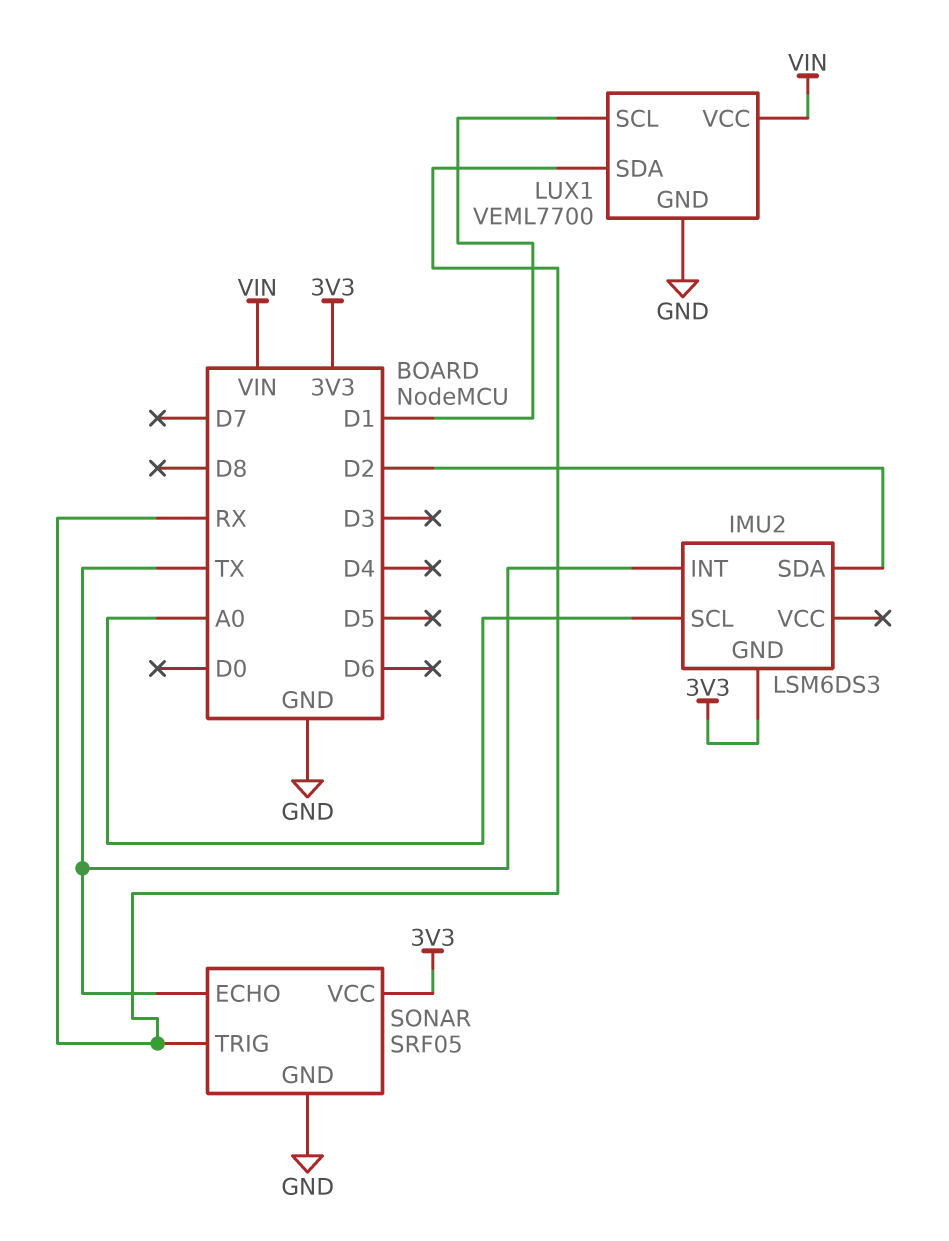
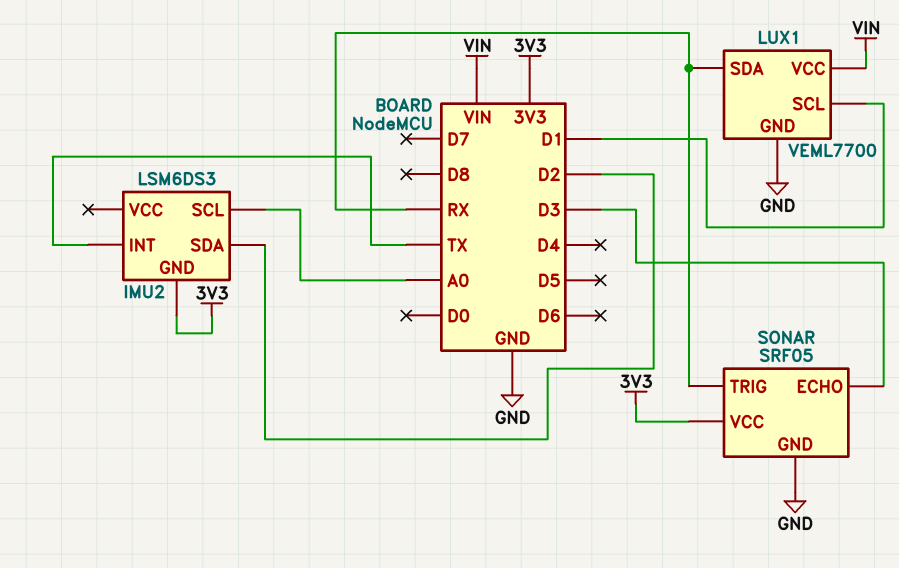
SONAR pin ECHO: TX -> D3

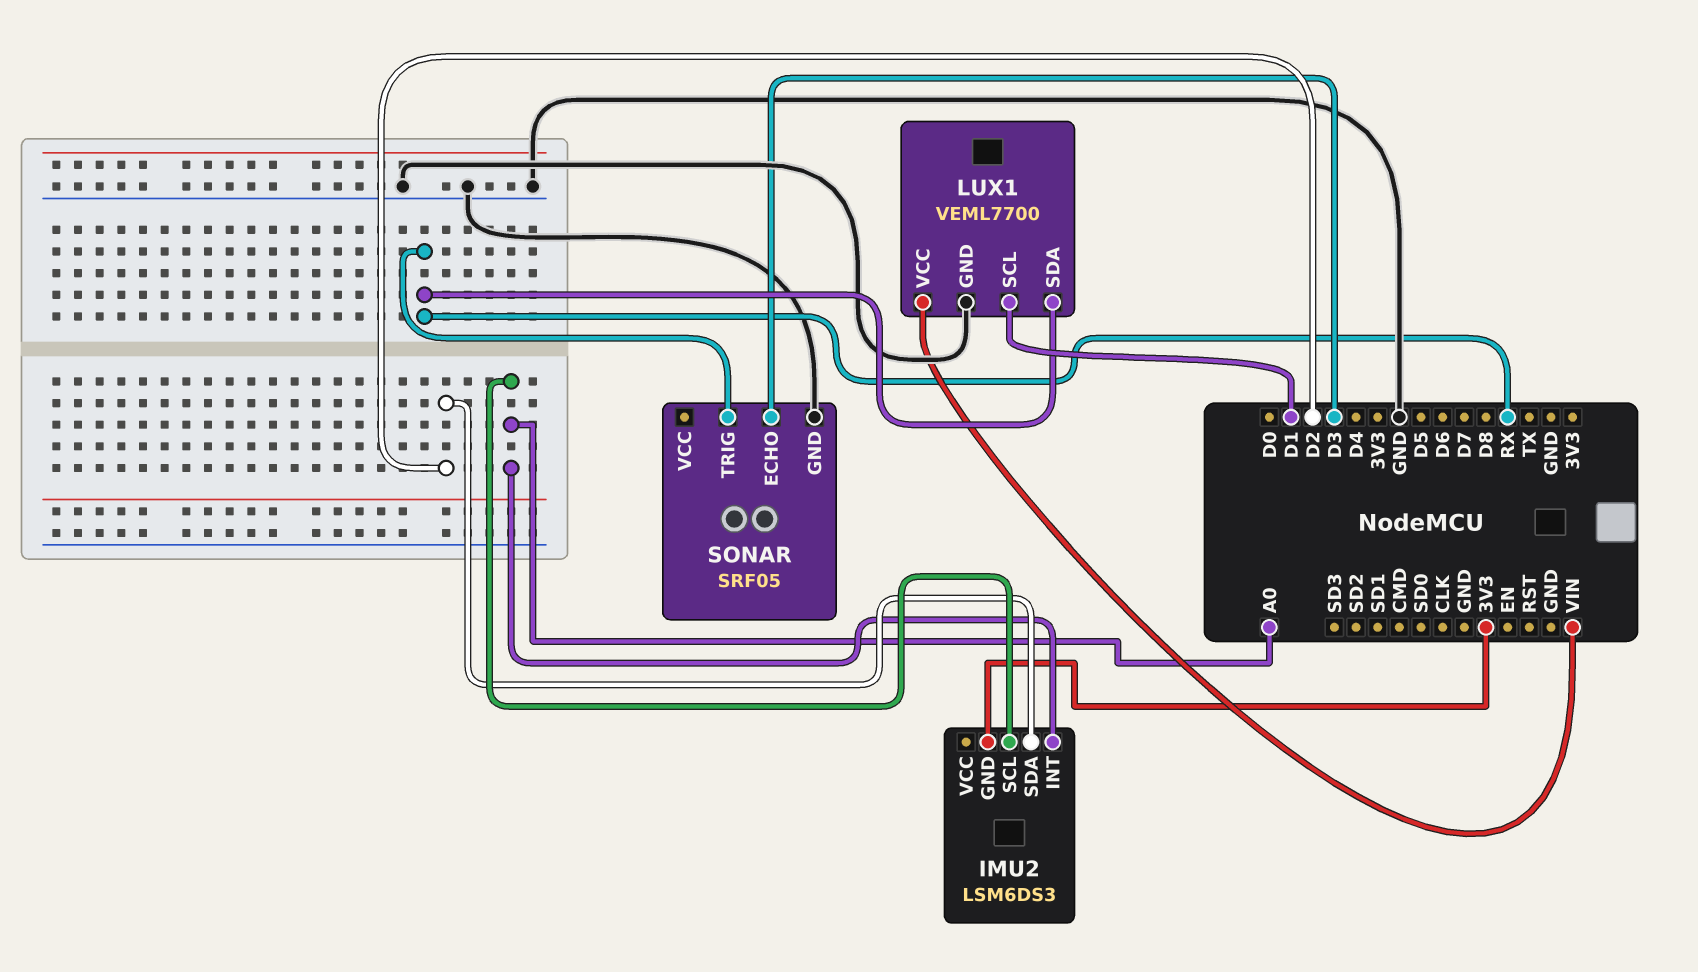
IMU2 pin INT: TX -> A0
SONAR pin VCC: 3V3 -> none

